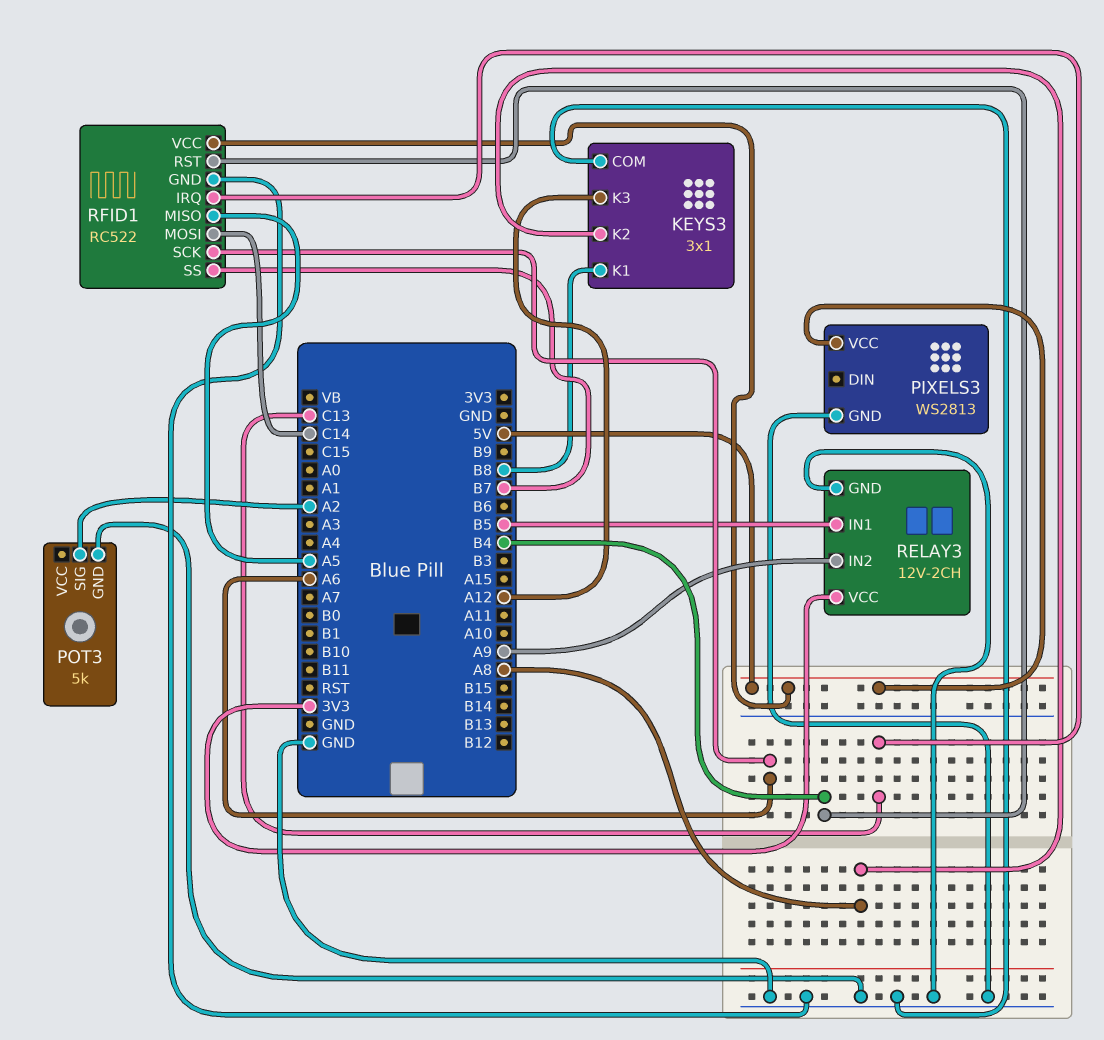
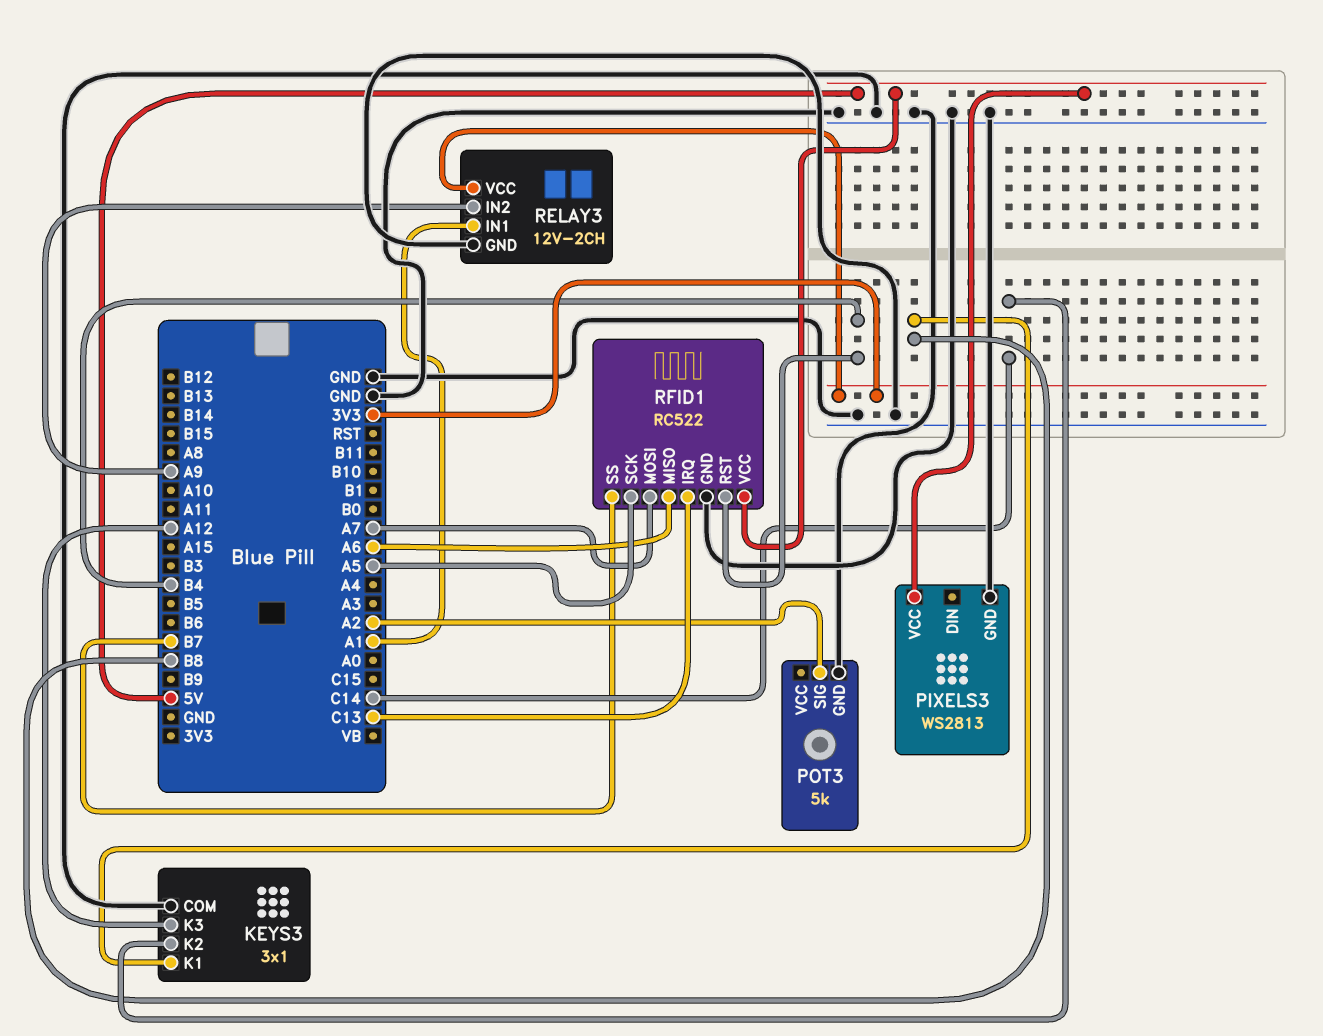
KEYS3 pin K2: A8 -> C14
RELAY3 pin IN1: B5 -> A1
RFID1 pin MISO: A5 -> A6
RFID1 pin MOSI: C14 -> A7
RFID1 pin SCK: A6 -> A5

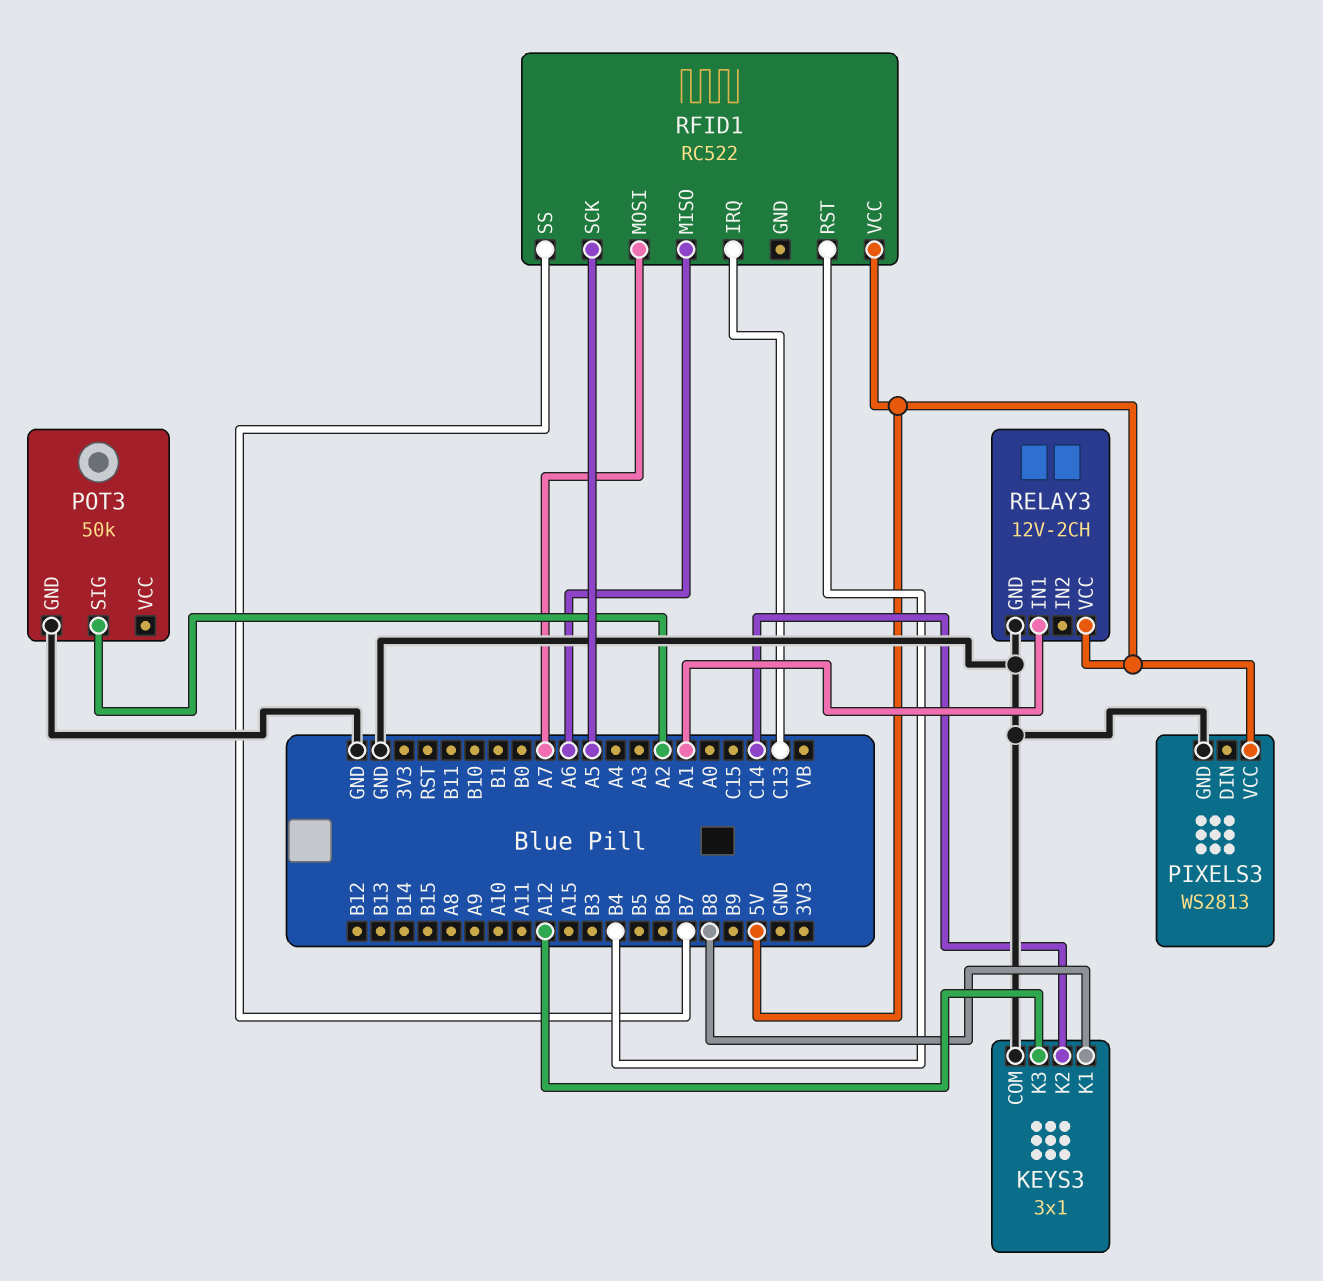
POT3: 5k -> 50k
RELAY3 pin IN2: A9 -> none
RELAY3 pin VCC: 3V3 -> 5V
RFID1 pin GND: GND -> none

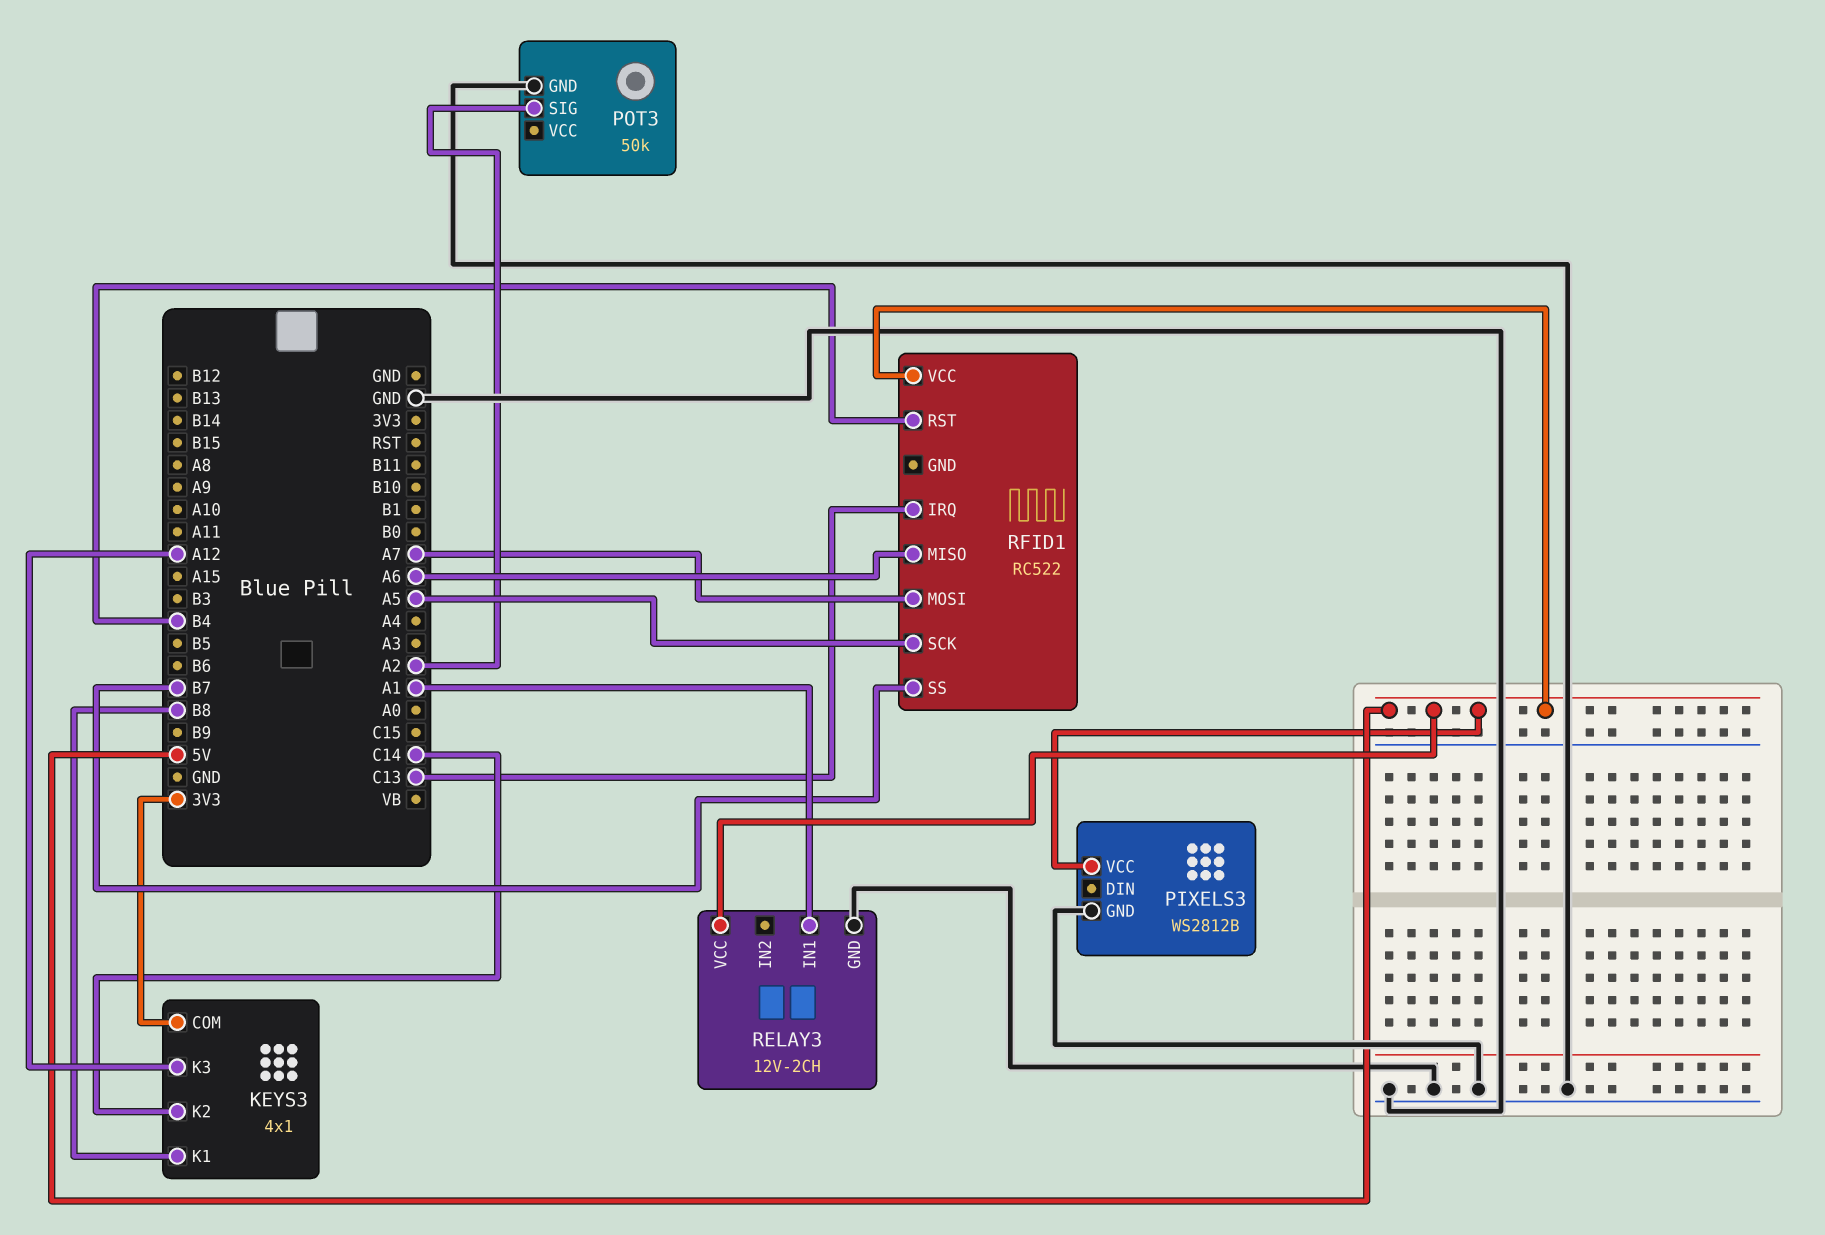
KEYS3: 3x1 -> 4x1
KEYS3 pin COM: GND -> 3V3
PIXELS3: WS2813 -> WS2812B

